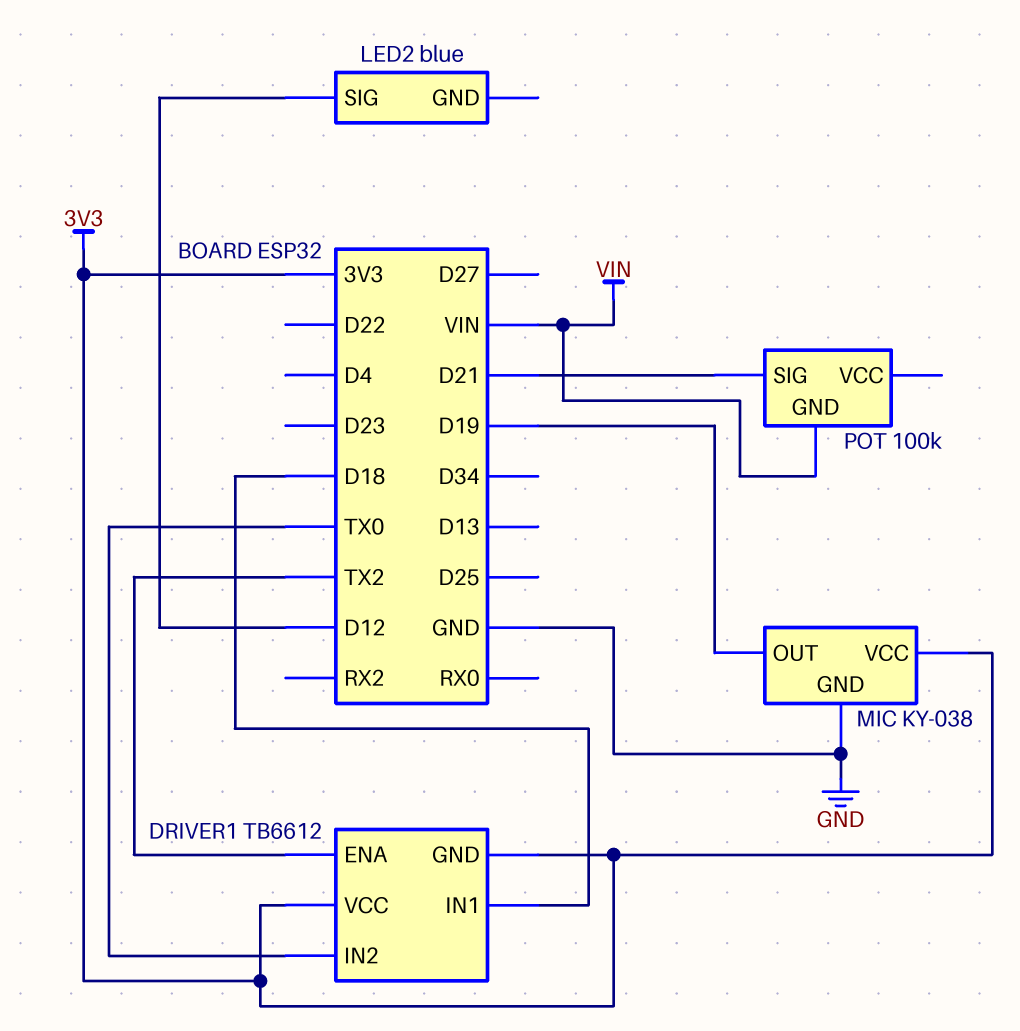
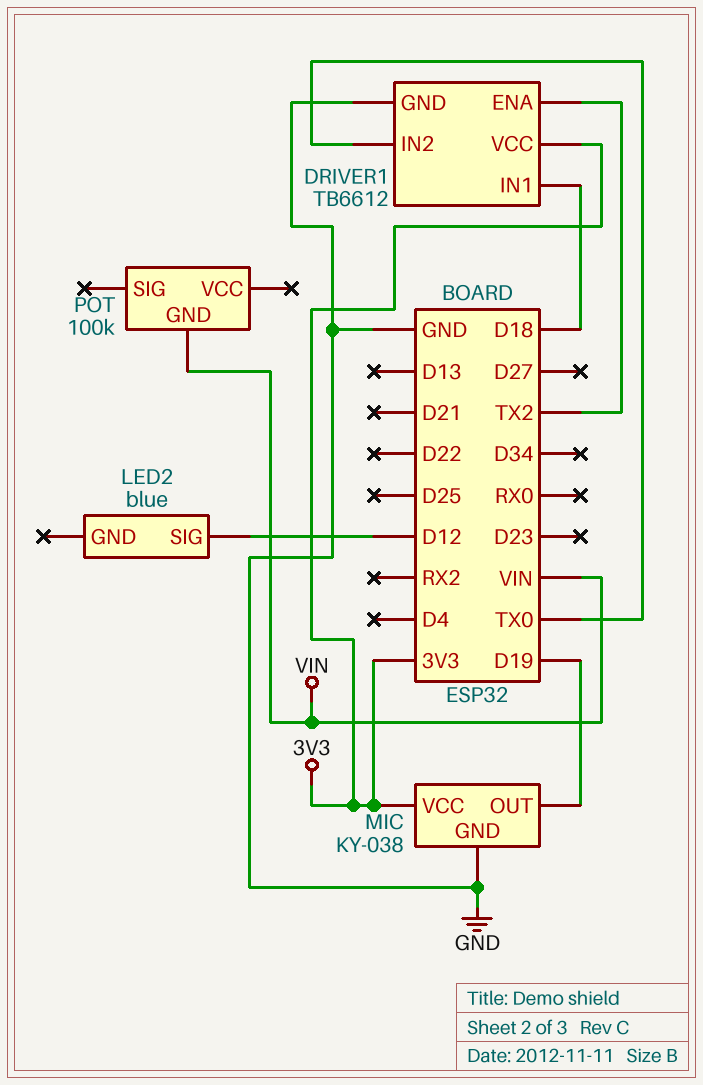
DRIVER1 pin GND: 3V3 -> GND
POT pin SIG: D21 -> none

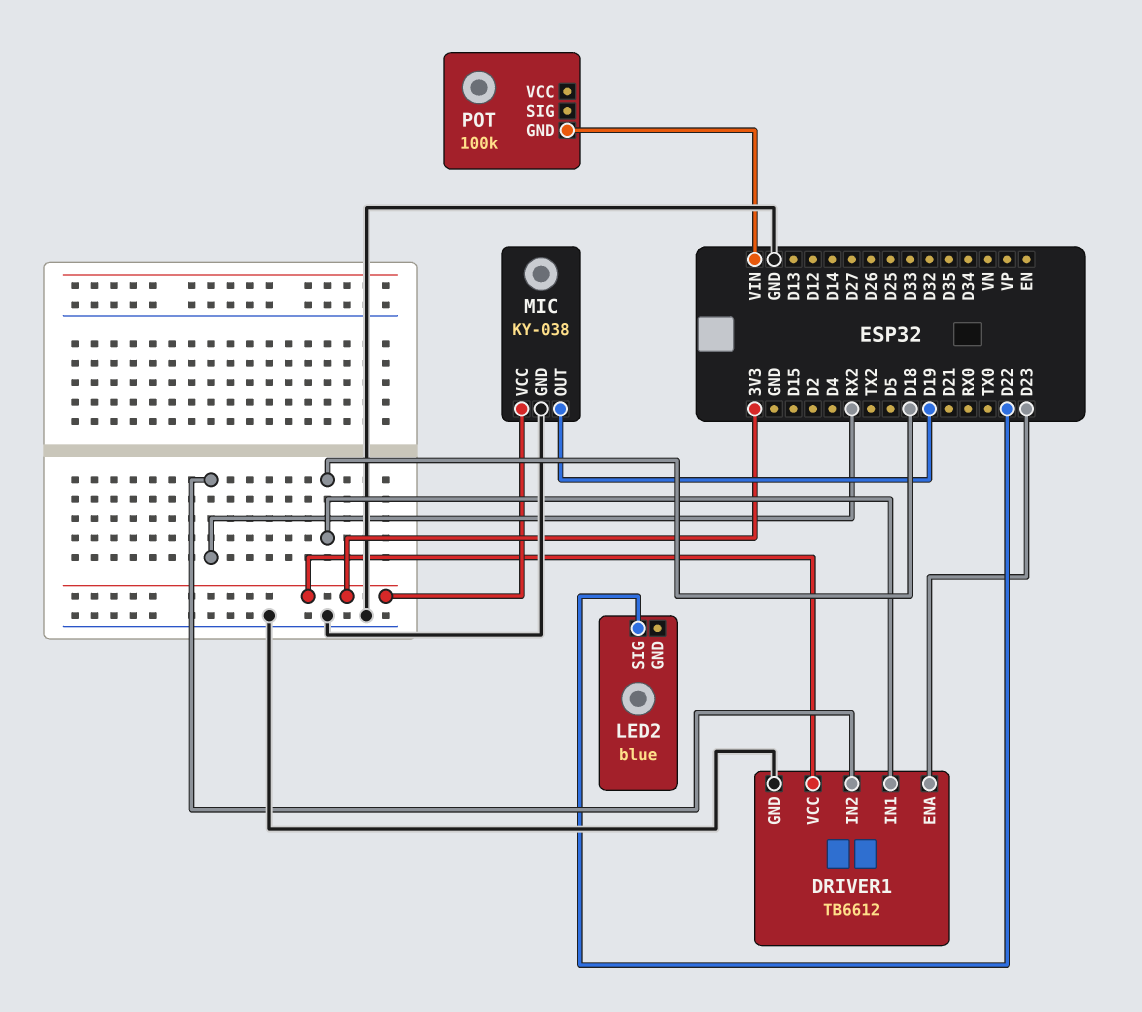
DRIVER1 pin ENA: TX2 -> D23
DRIVER1 pin IN2: TX0 -> RX2
LED2 pin SIG: D12 -> D22

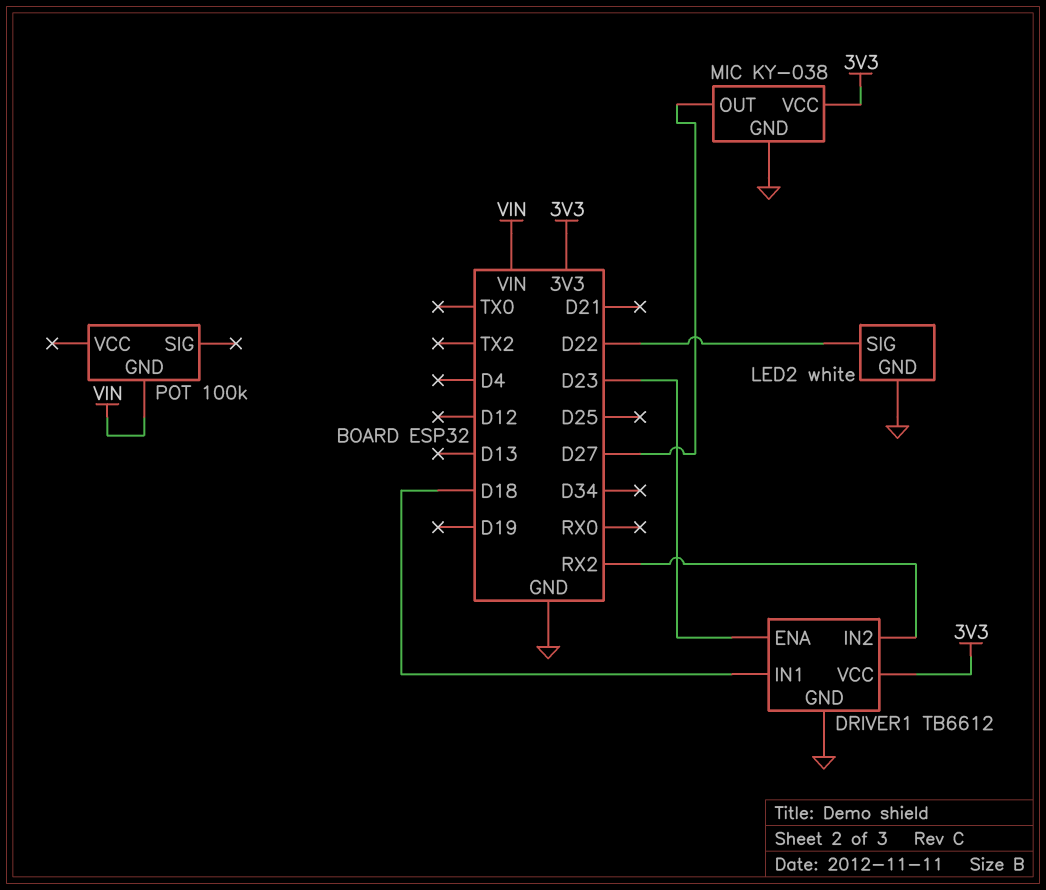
LED2: blue -> white
LED2 pin GND: none -> GND
MIC pin OUT: D19 -> D27

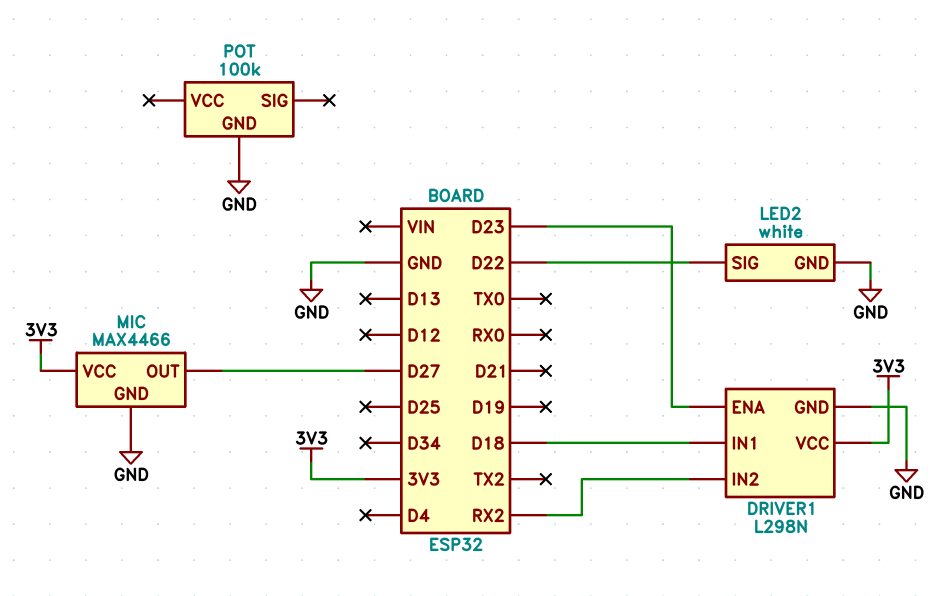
DRIVER1: TB6612 -> L298N
MIC: KY-038 -> MAX4466
POT pin GND: VIN -> GND

